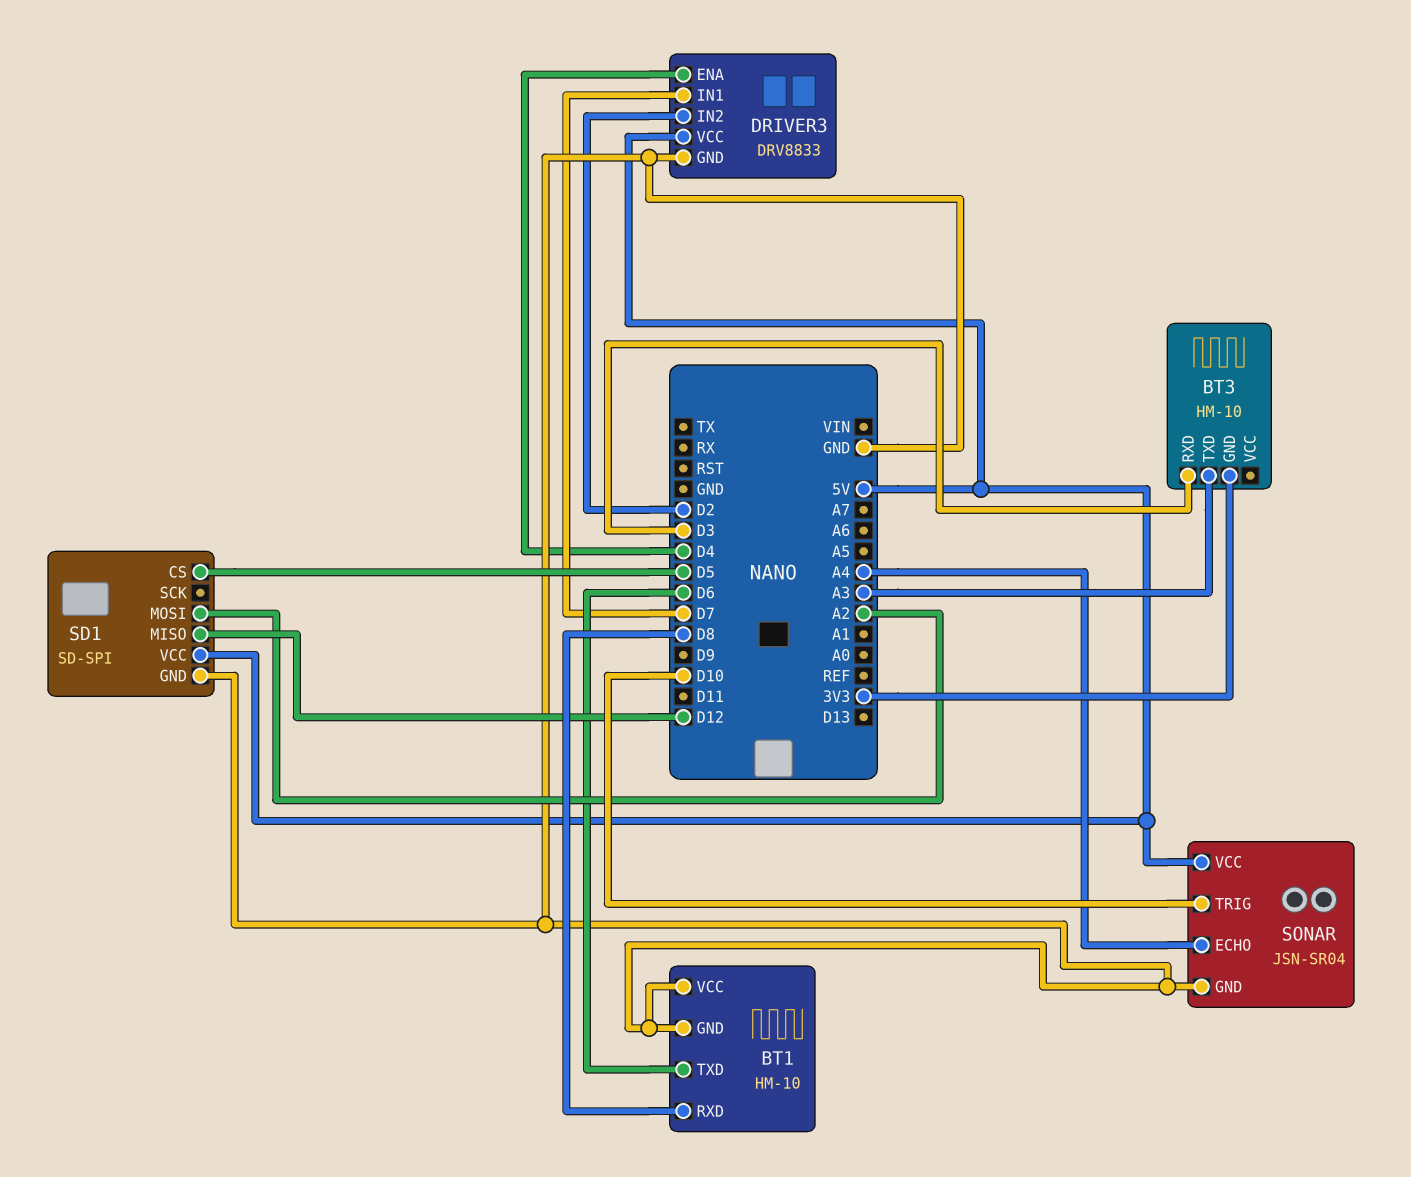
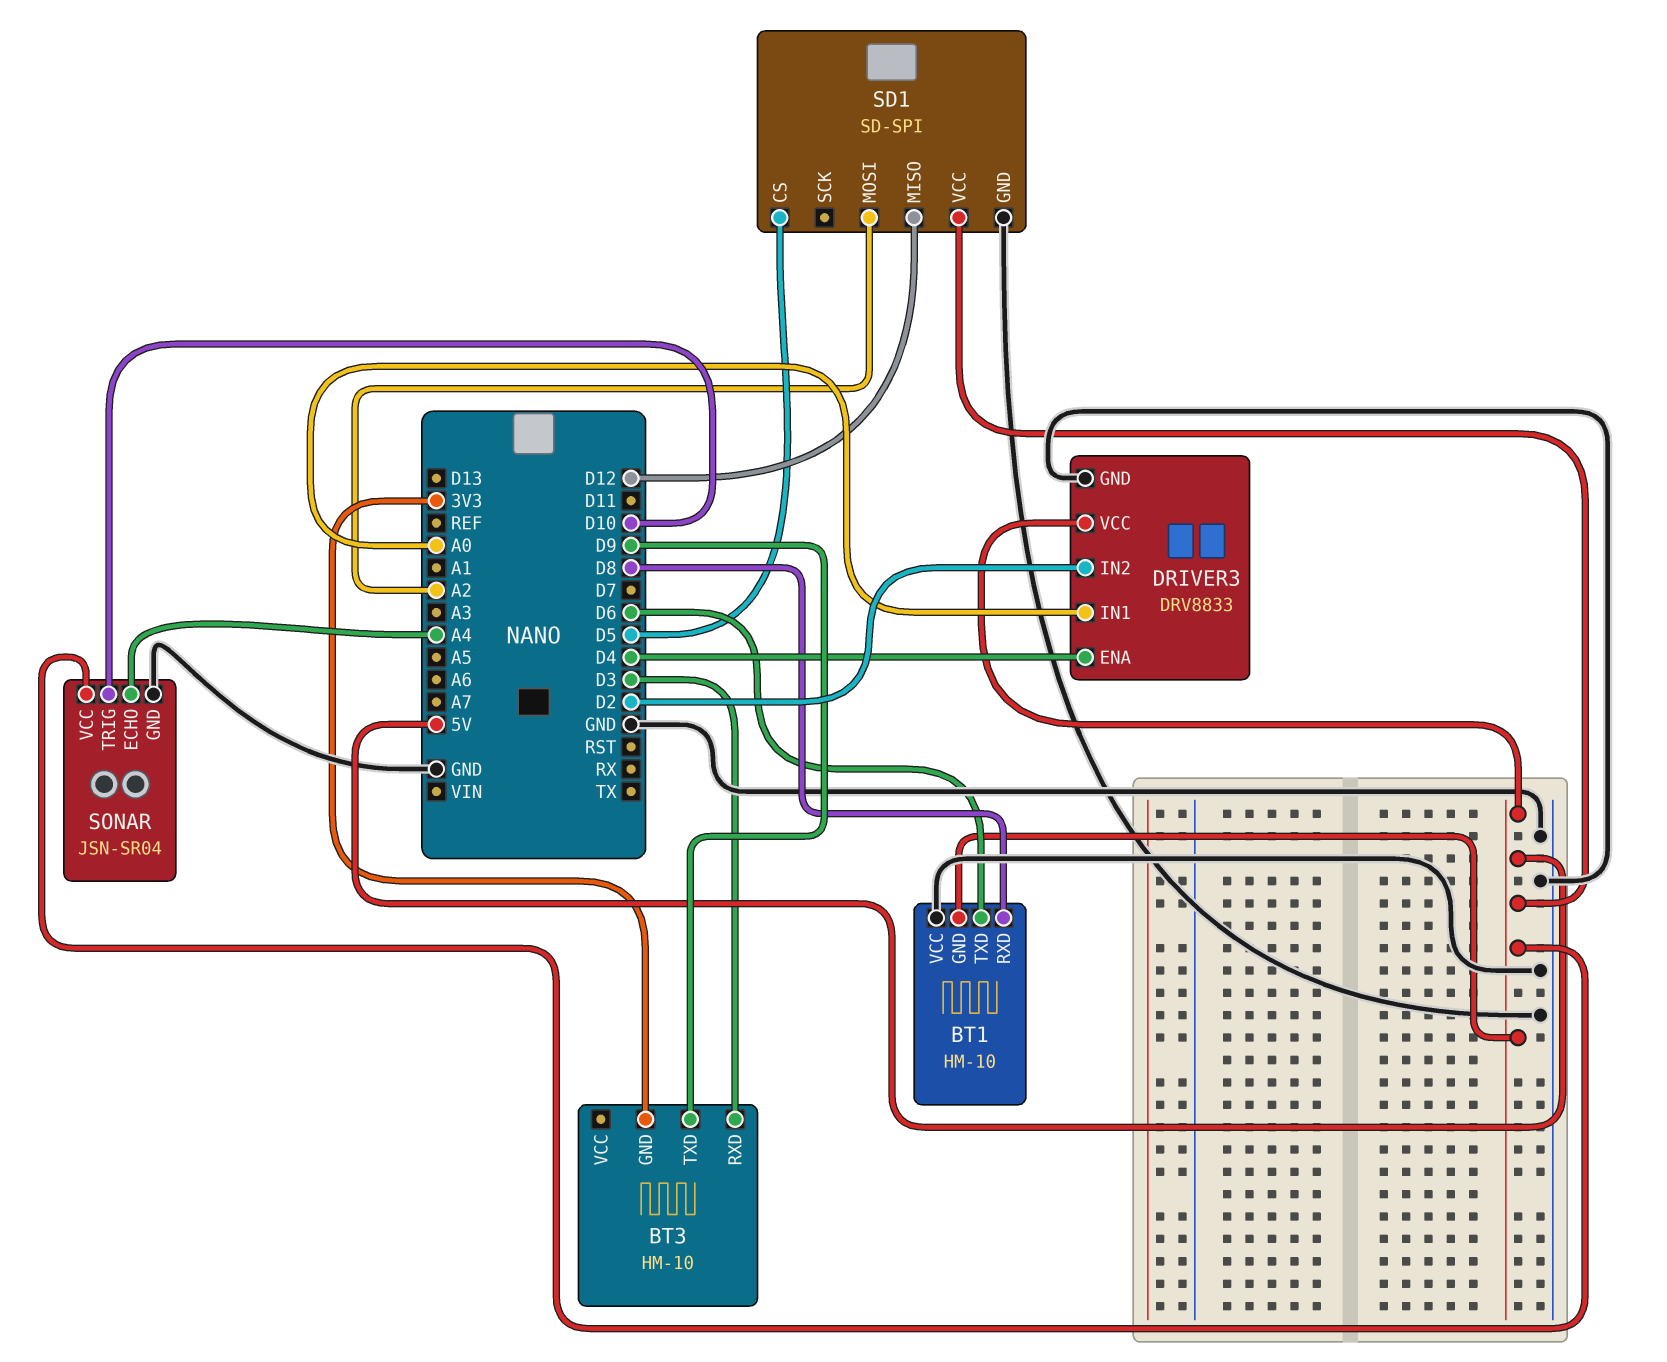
BT1 pin GND: GND -> 5V
BT3 pin TXD: A3 -> D9
DRIVER3 pin IN1: D7 -> A0

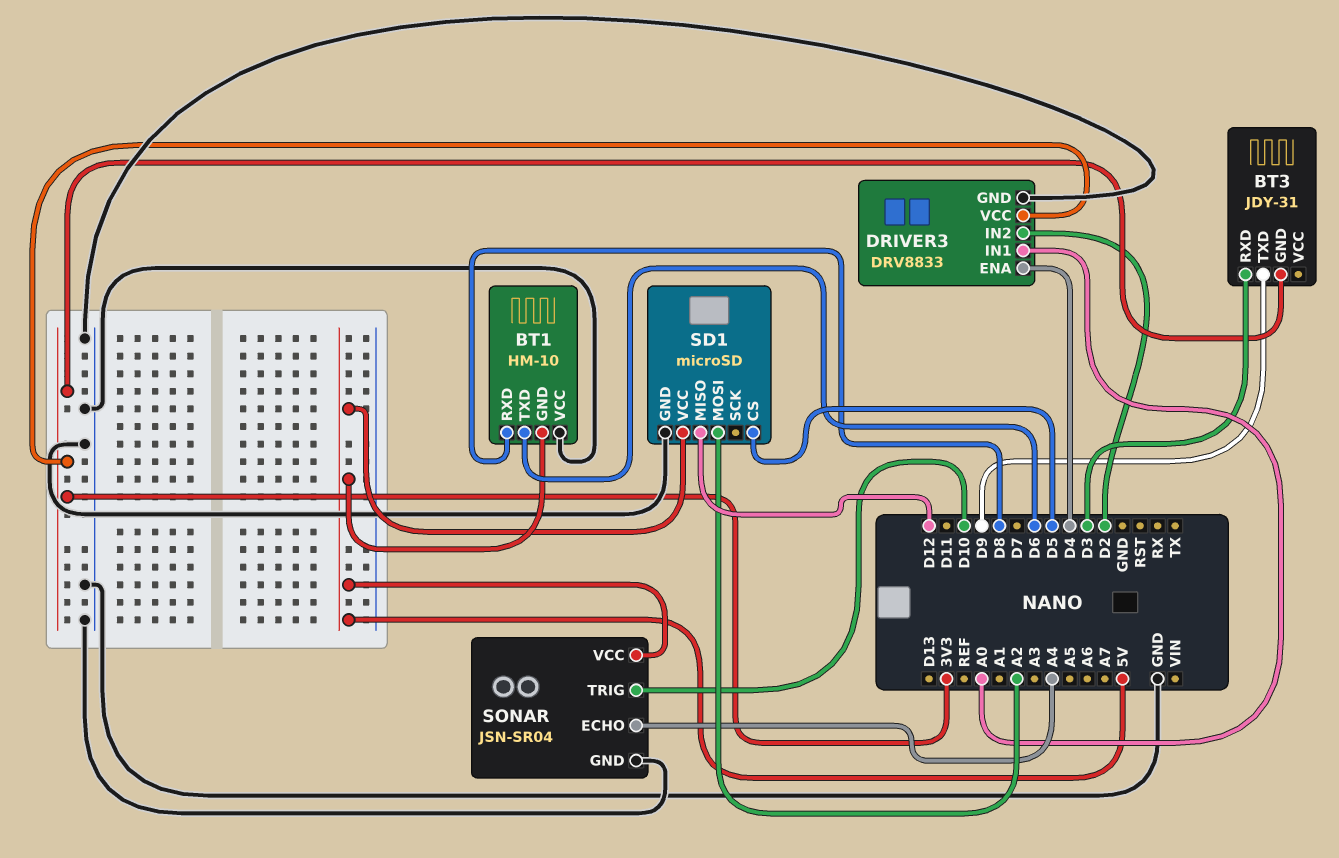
BT3: HM-10 -> JDY-31
DRIVER3 pin VCC: 5V -> 3V3
SD1: SD-SPI -> microSD

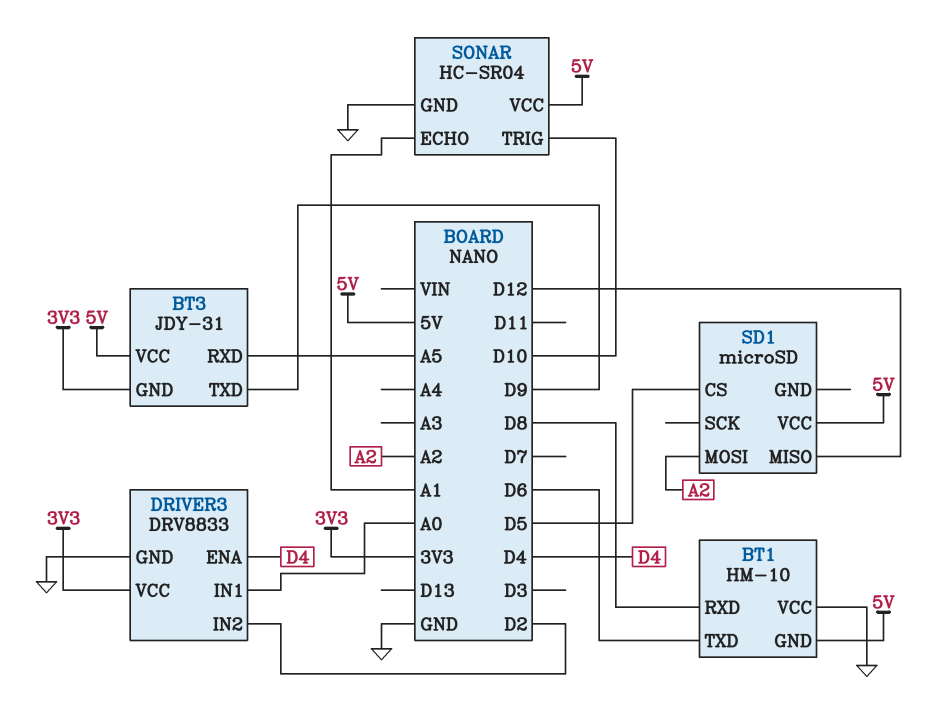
BT3 pin RXD: D3 -> A5
BT3 pin VCC: none -> 5V
SD1 pin GND: GND -> none
SONAR: JSN-SR04 -> HC-SR04
SONAR pin ECHO: A4 -> A1

